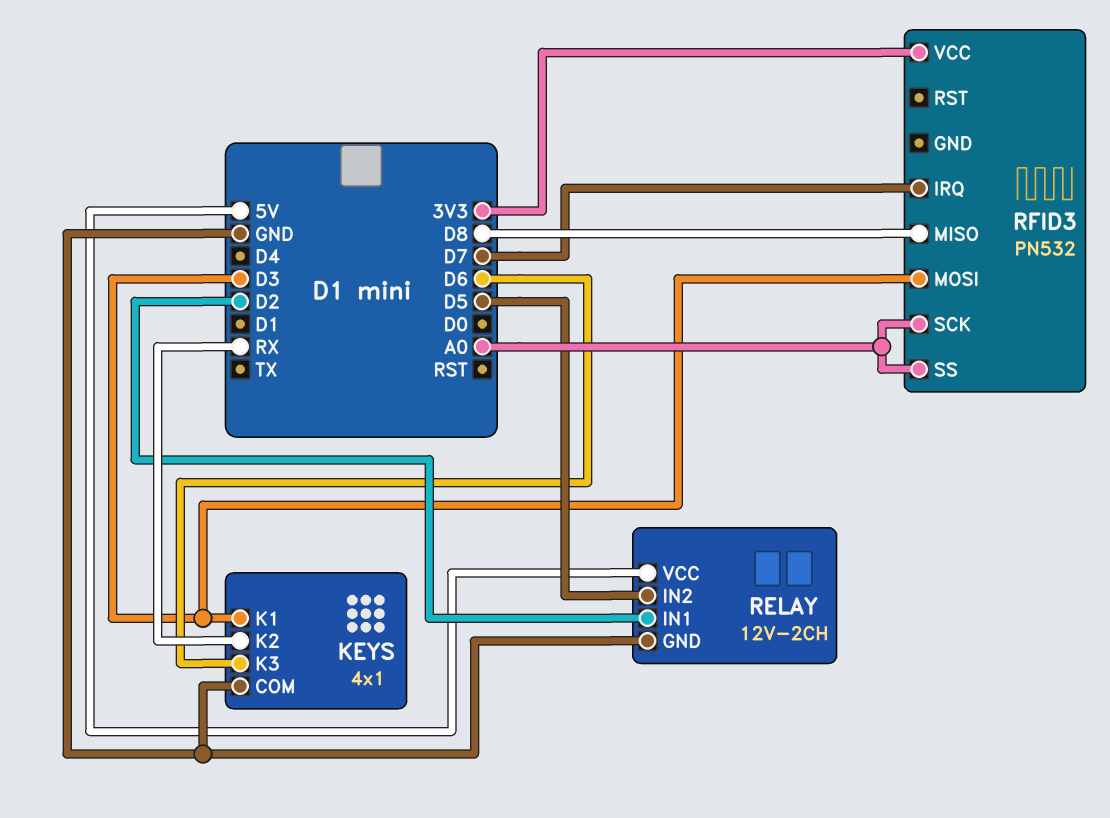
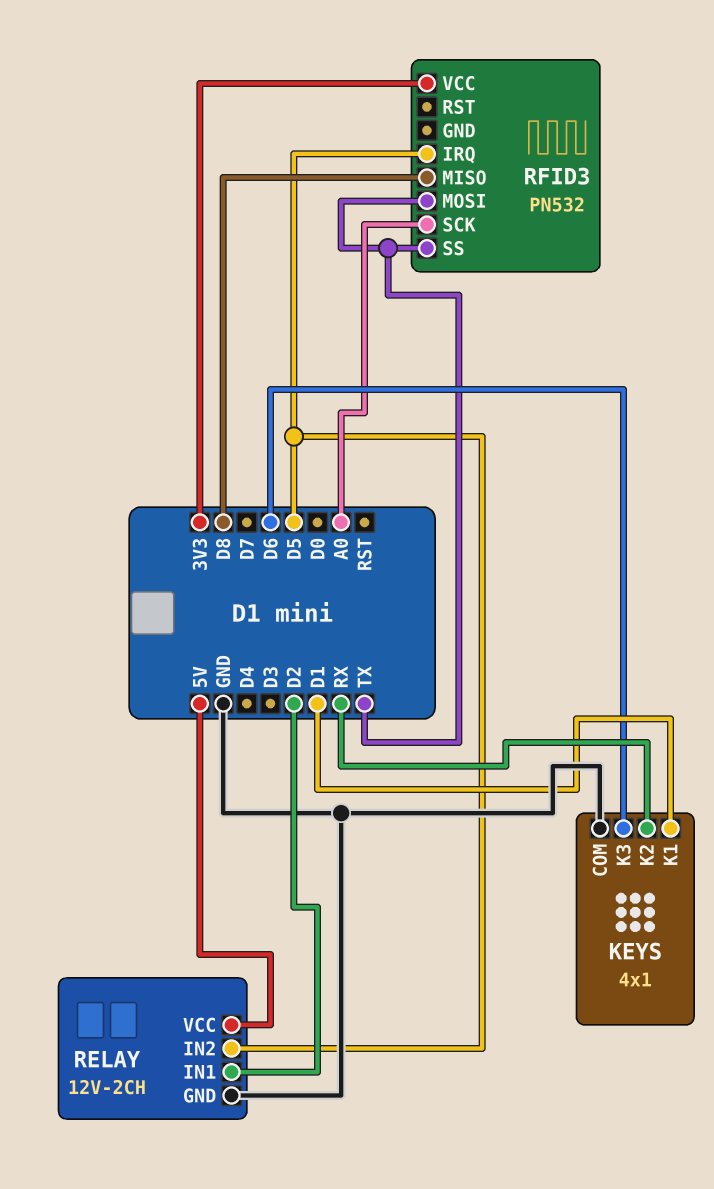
KEYS pin K1: D3 -> D1
RFID3 pin IRQ: D7 -> D5
RFID3 pin MOSI: D3 -> TX
RFID3 pin SS: A0 -> TX

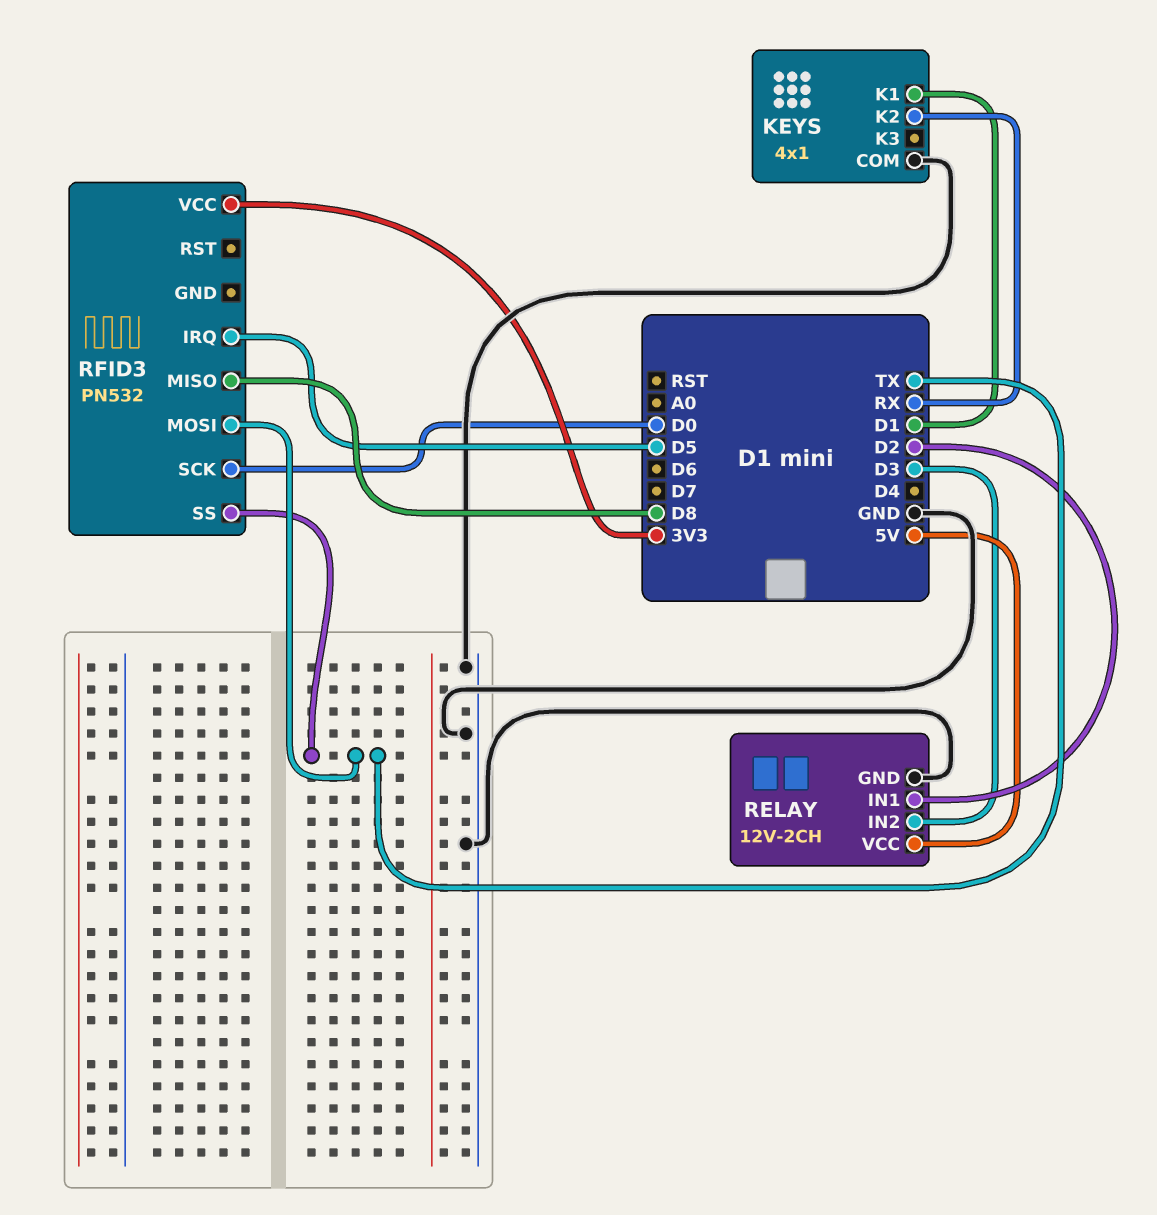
KEYS pin K3: D6 -> none
RELAY pin IN2: D5 -> D3
RFID3 pin SCK: A0 -> D0

